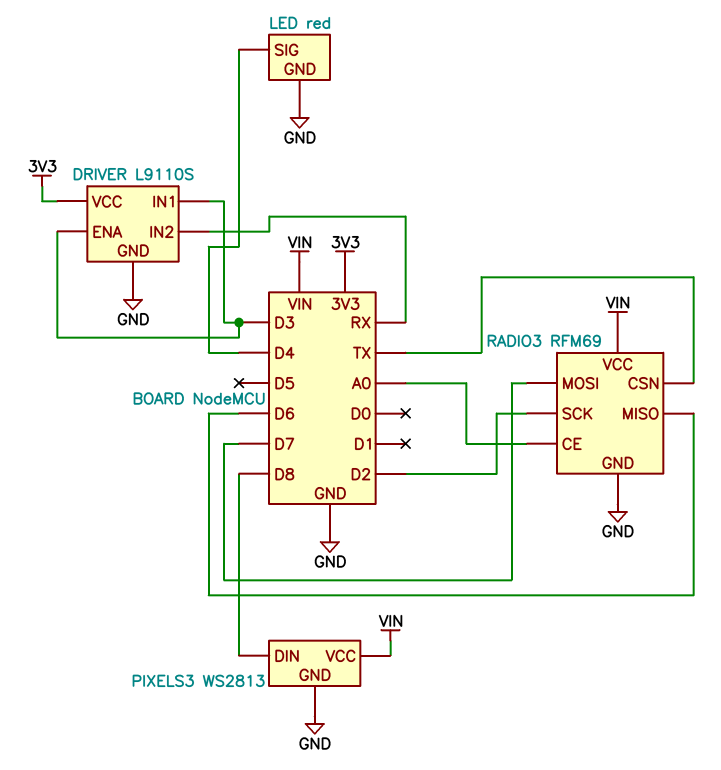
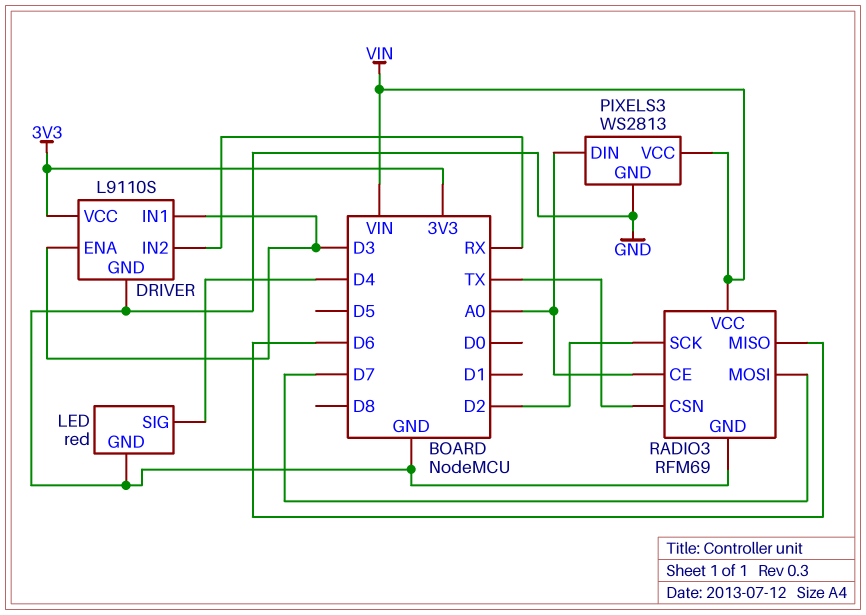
PIXELS3 pin DIN: D8 -> A0

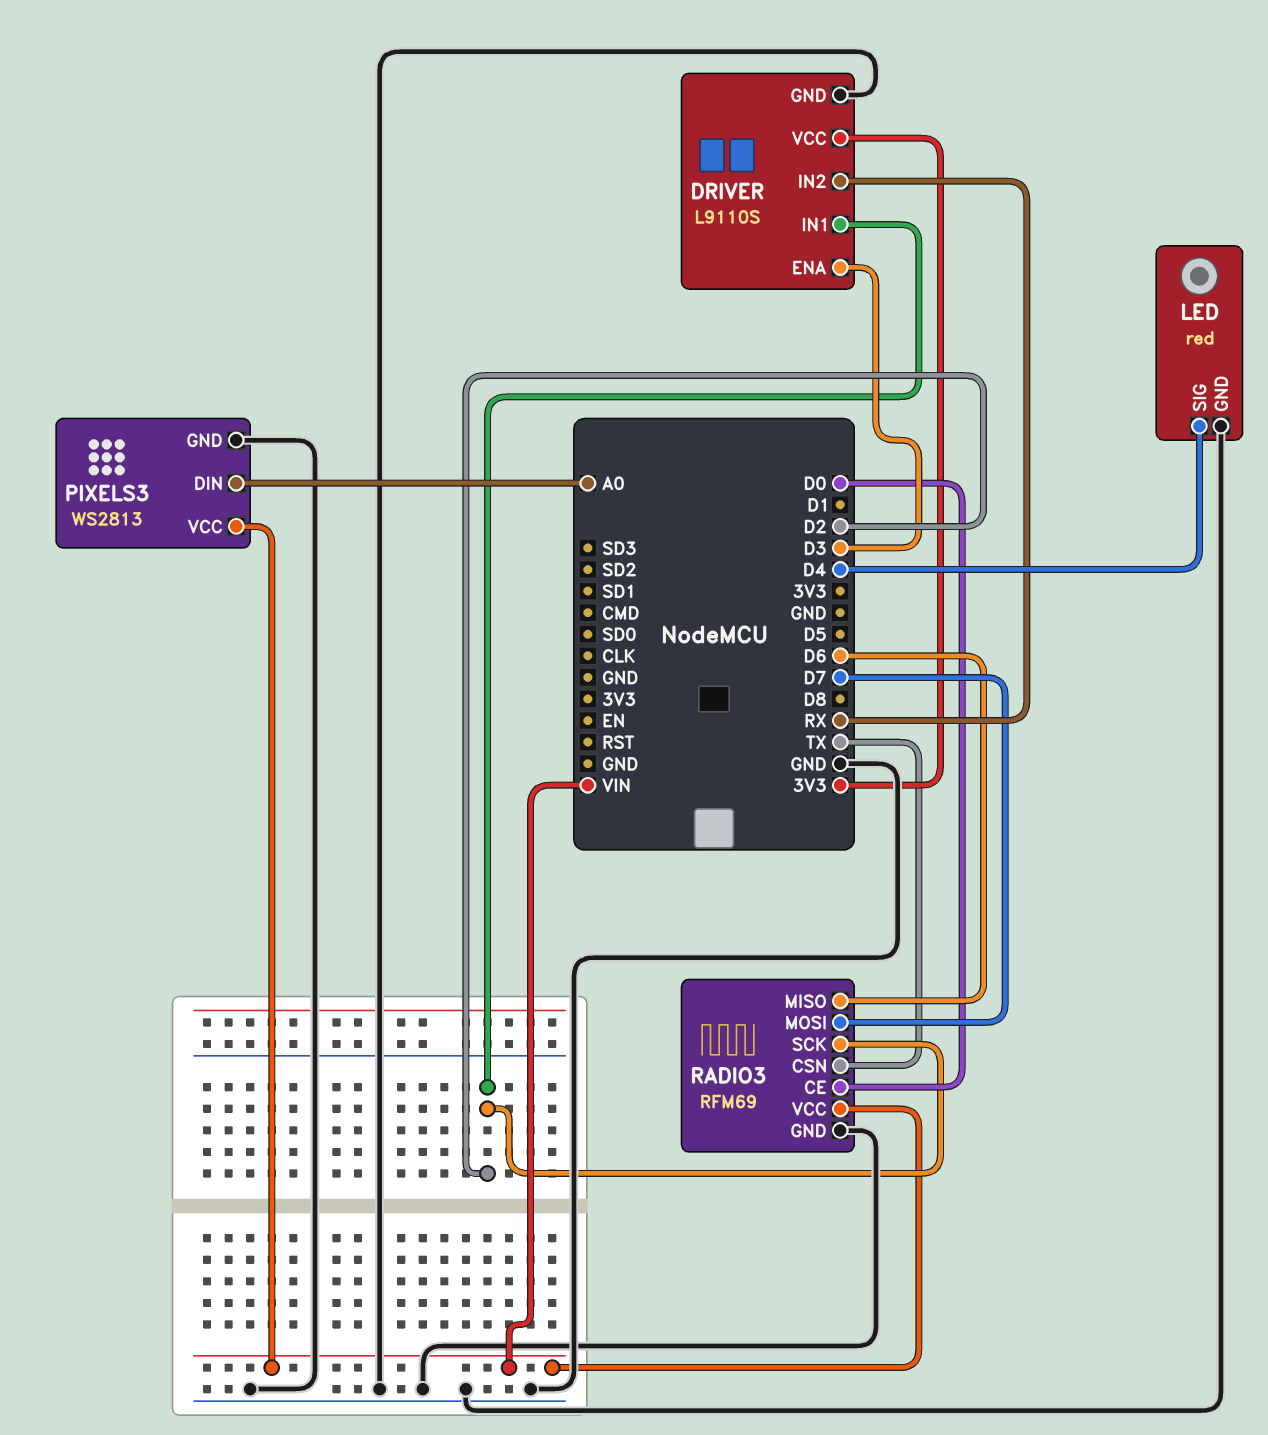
DRIVER pin IN1: D3 -> D2
RADIO3 pin CE: A0 -> D0

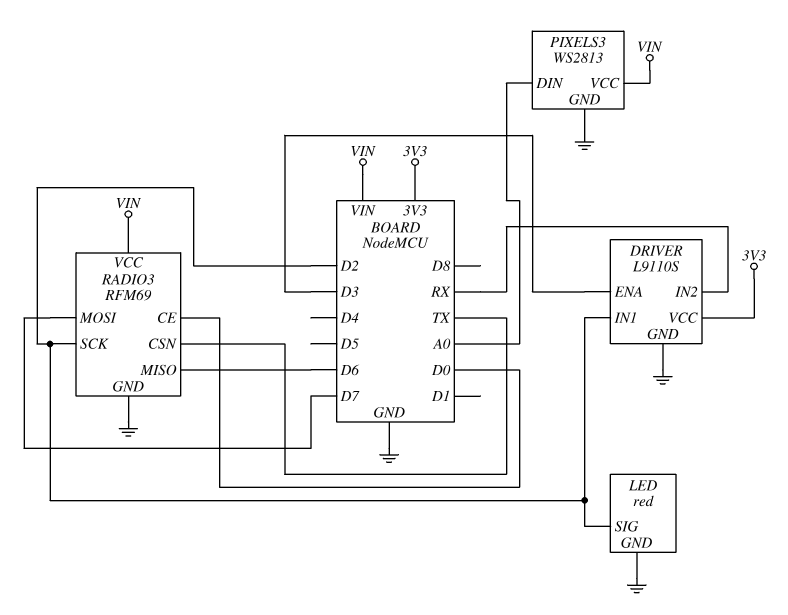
LED pin SIG: D4 -> D2

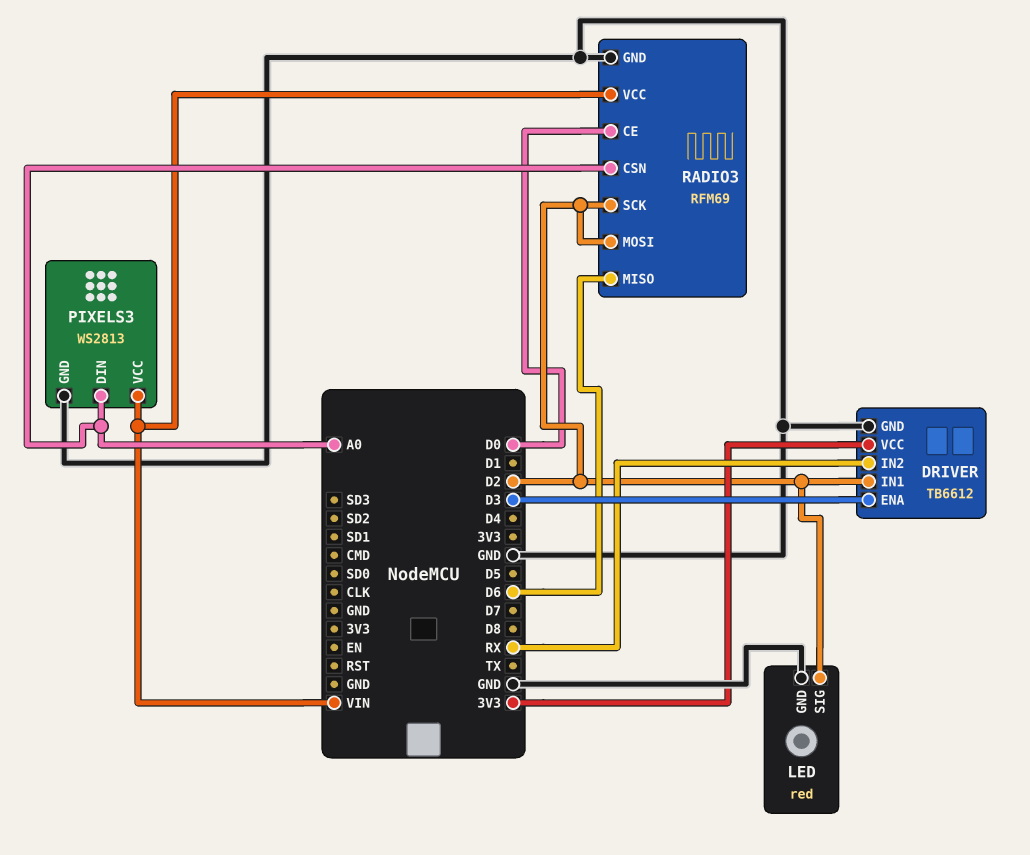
DRIVER: L9110S -> TB6612
RADIO3 pin CSN: TX -> A0
RADIO3 pin MOSI: D7 -> D2

